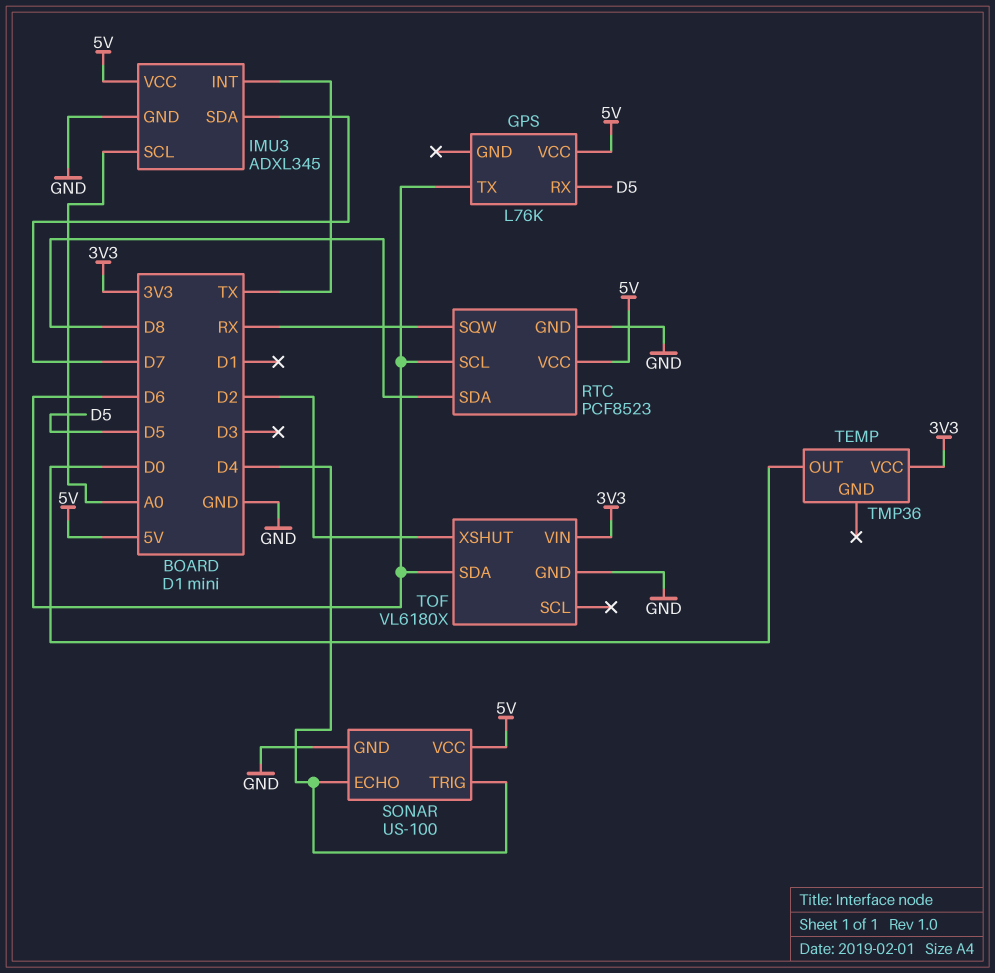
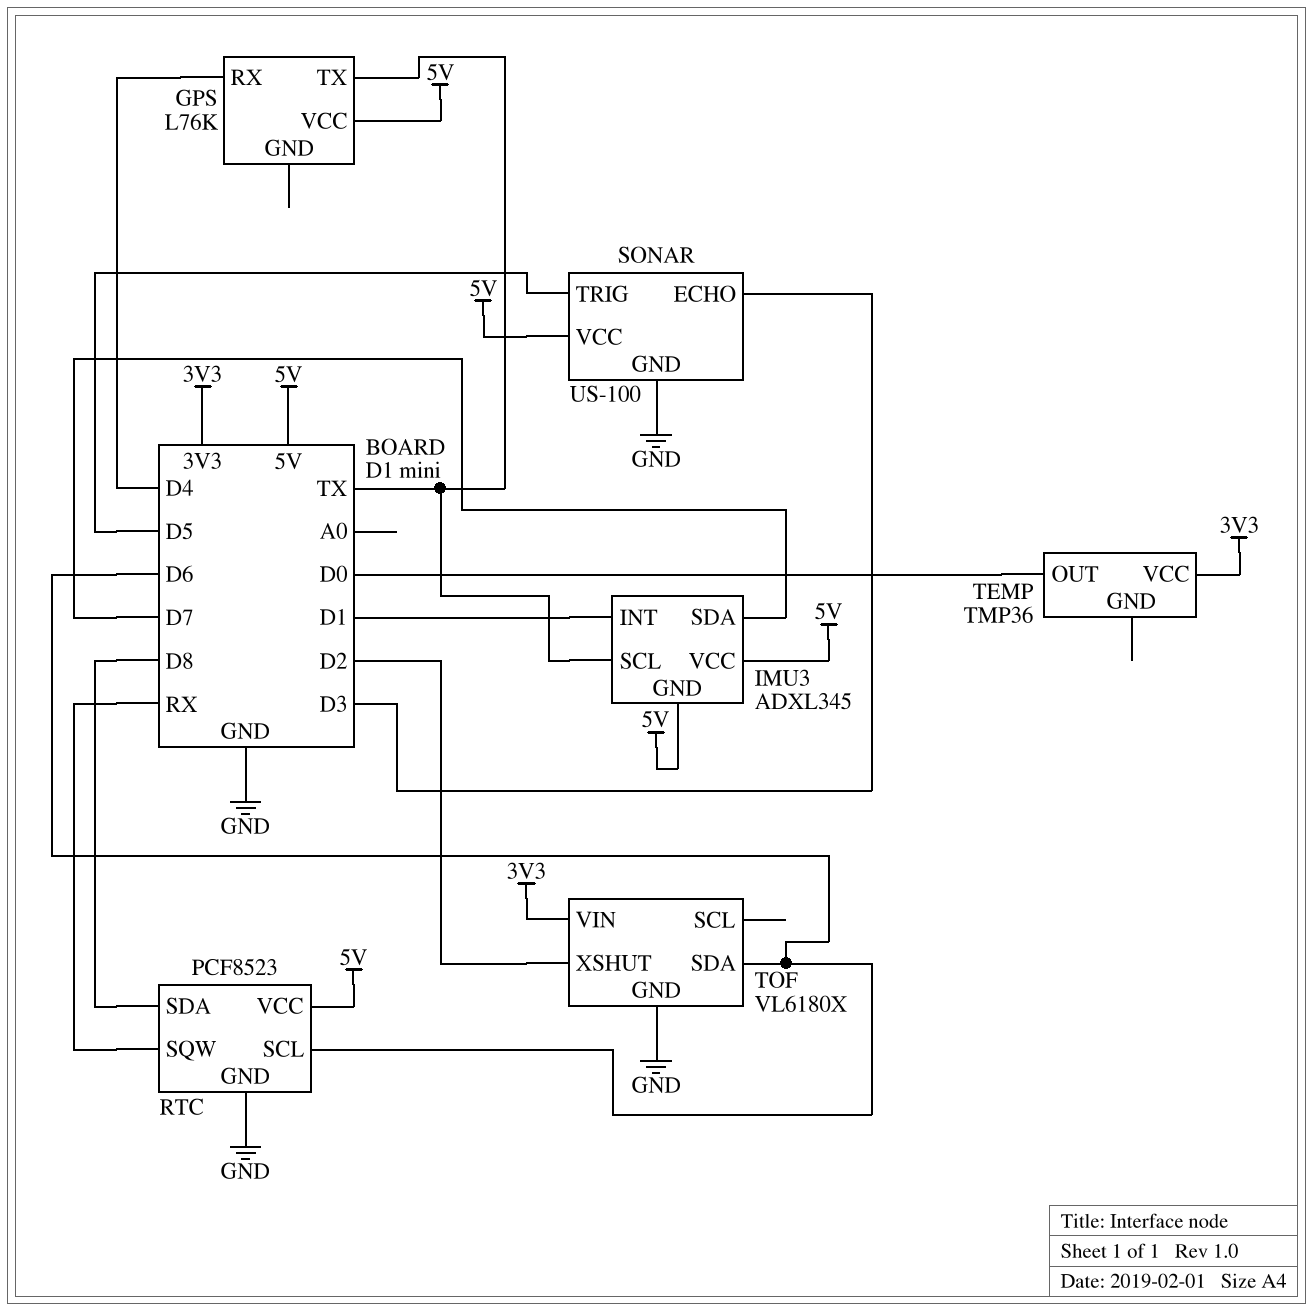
GPS pin RX: D5 -> D4
GPS pin TX: D6 -> TX
IMU3 pin GND: GND -> 5V
IMU3 pin INT: TX -> D1
IMU3 pin SCL: A0 -> TX
SONAR pin ECHO: D4 -> D3
SONAR pin TRIG: D4 -> D5

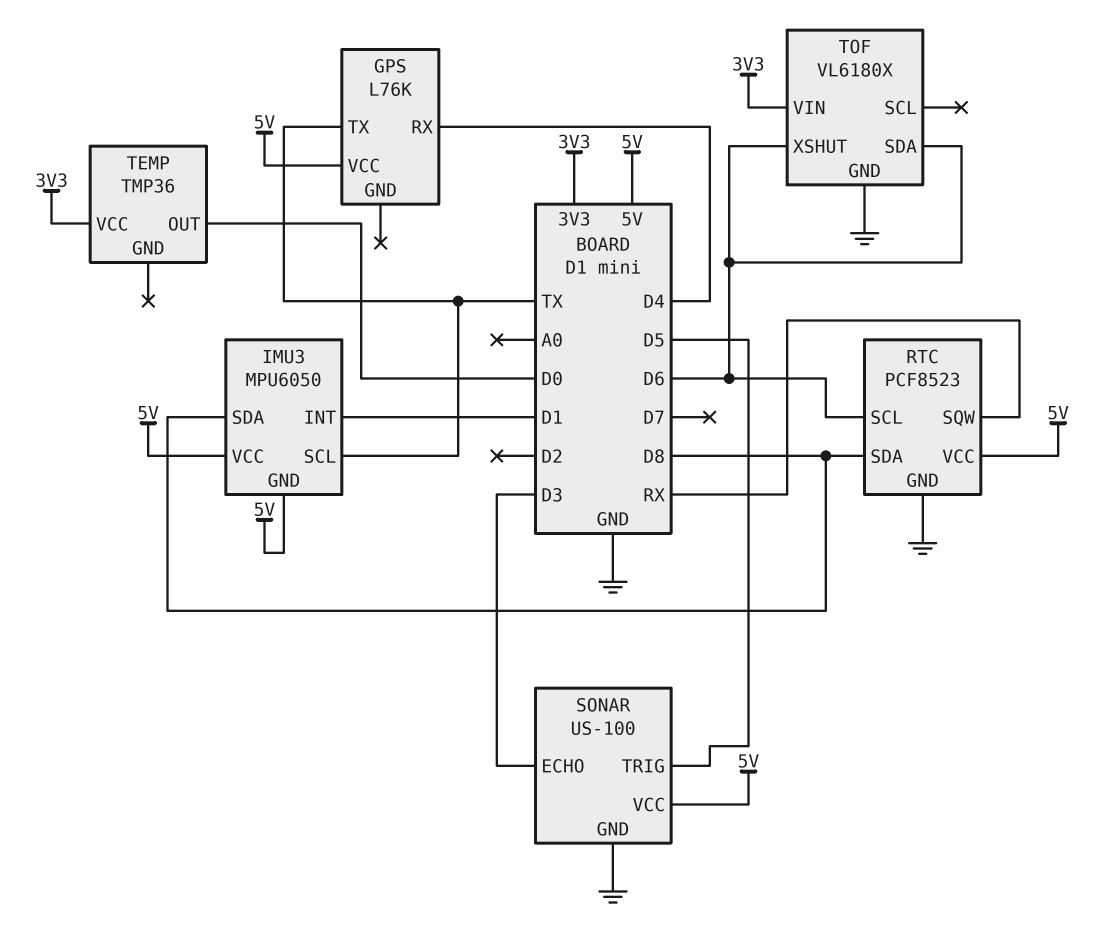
IMU3: ADXL345 -> MPU6050
IMU3 pin SDA: D7 -> D8
TOF pin XSHUT: D2 -> D6

